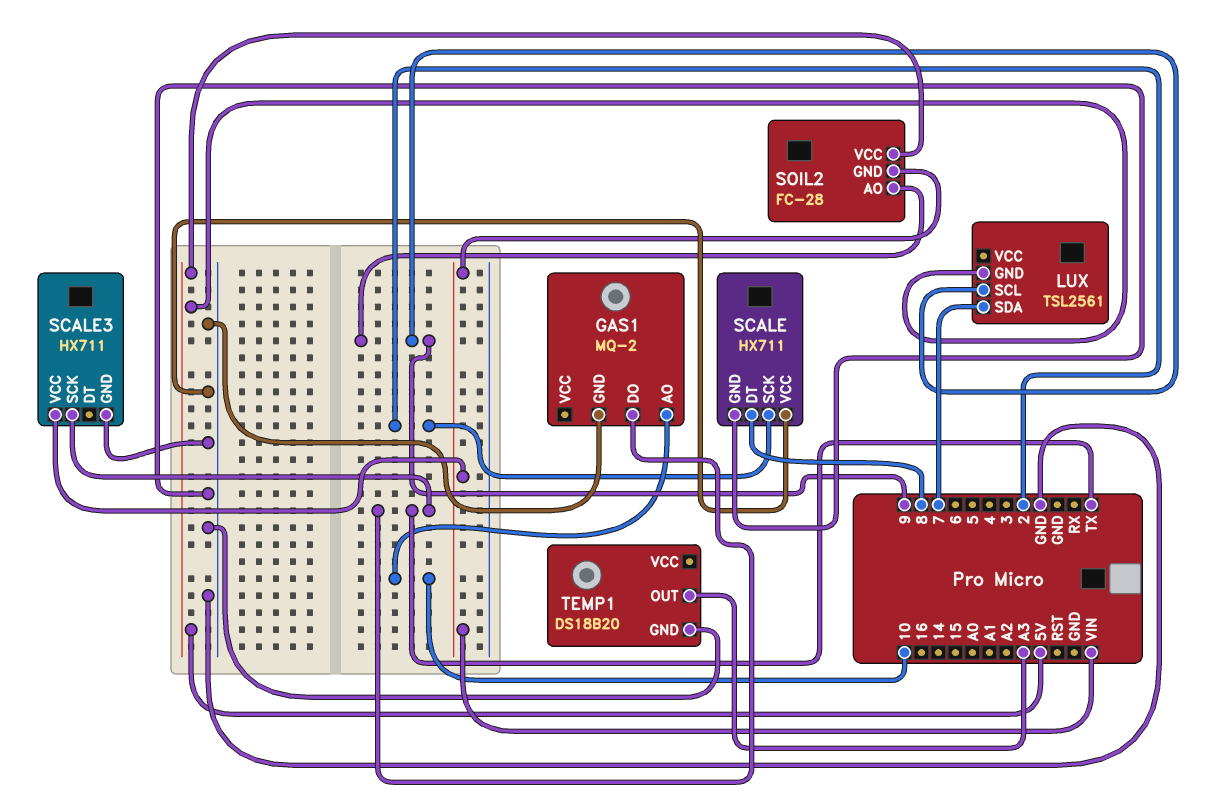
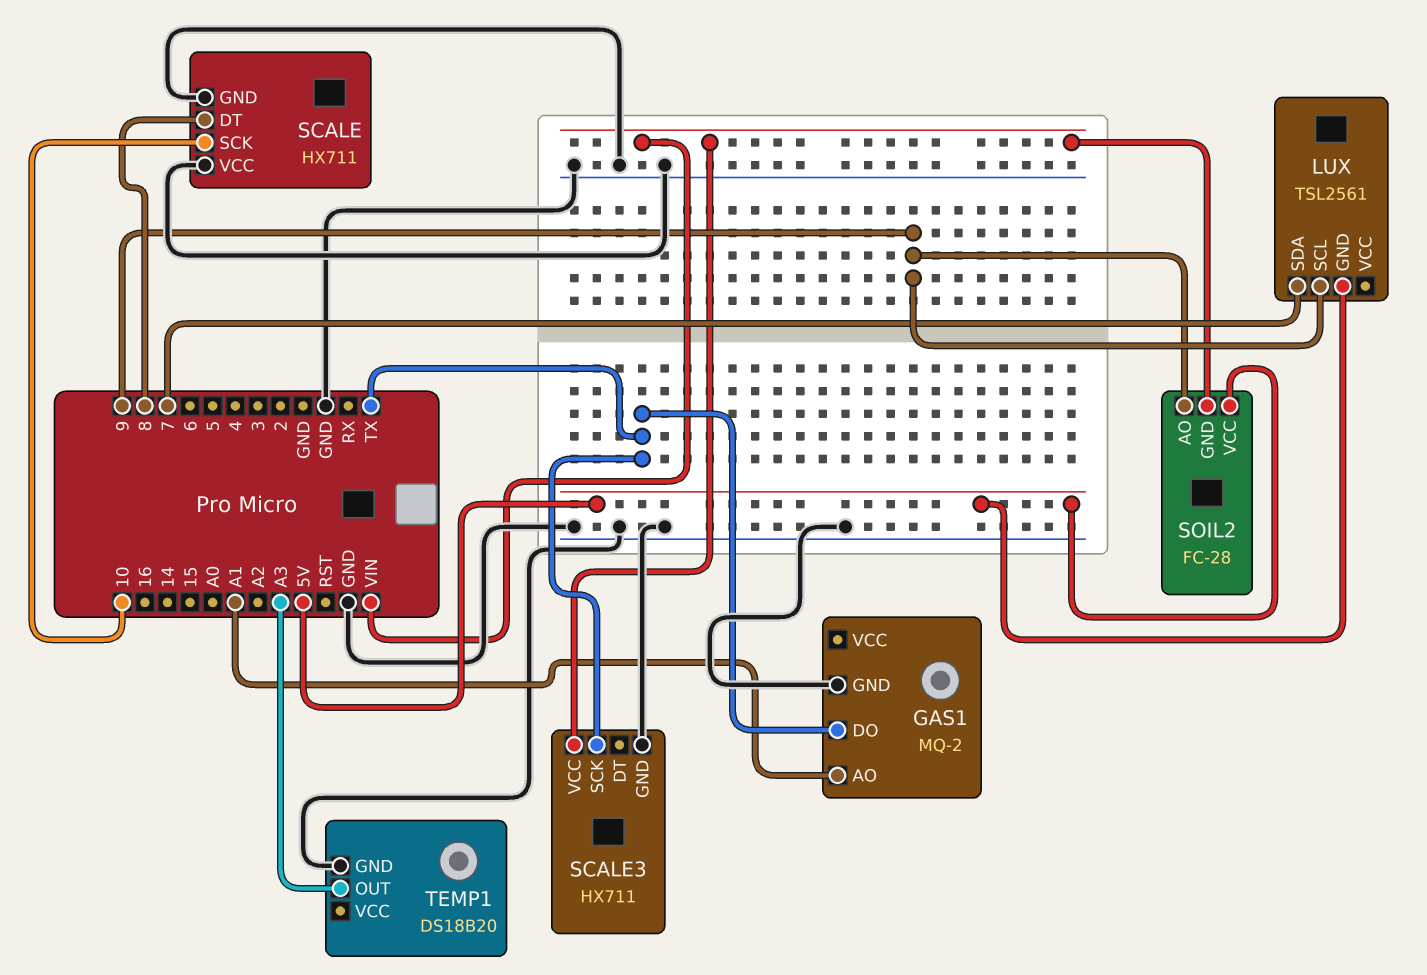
GAS1 pin AO: 10 -> A1
SCALE pin SCK: 2 -> 10

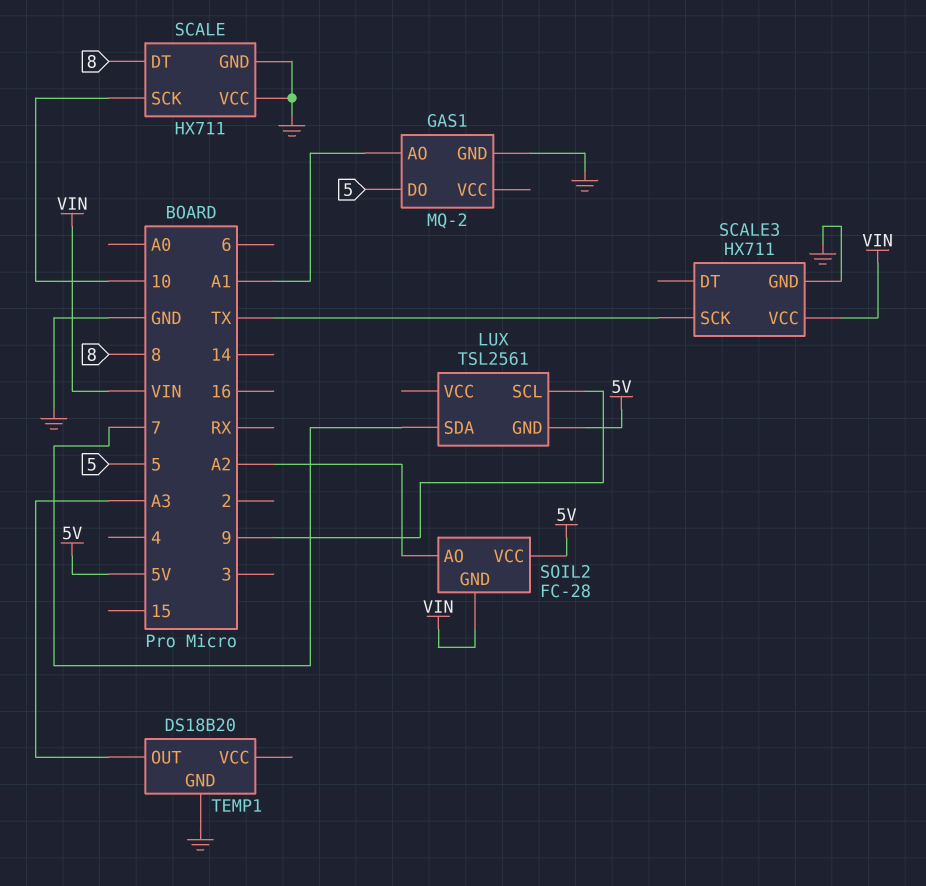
GAS1 pin DO: TX -> 5
SOIL2 pin AO: 9 -> A2

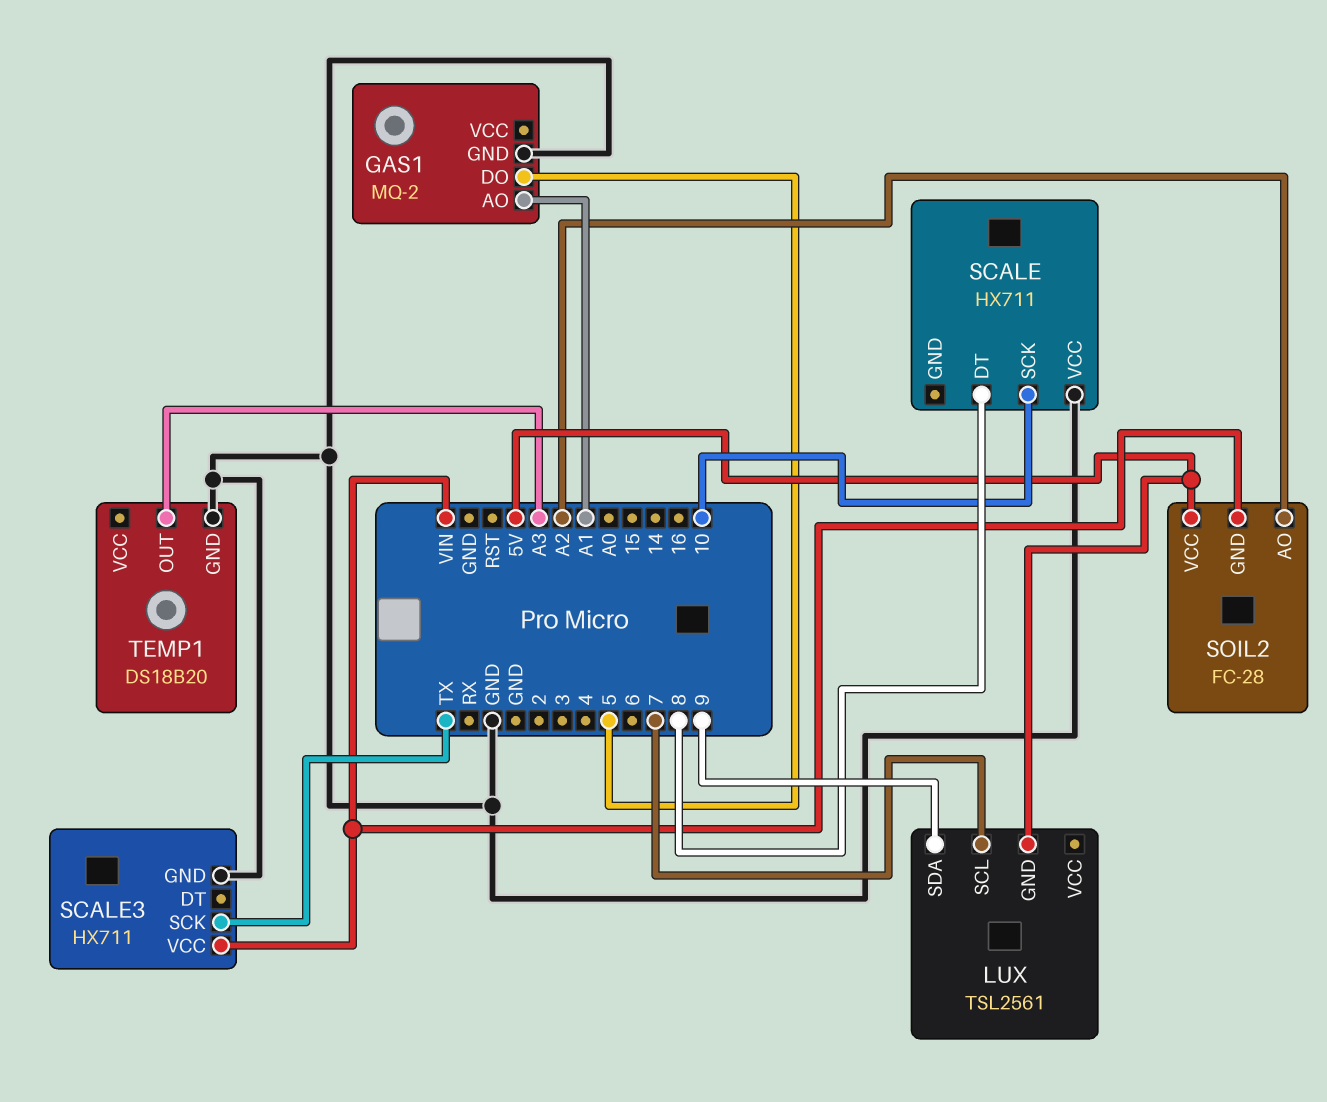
LUX pin SCL: 9 -> 7
LUX pin SDA: 7 -> 9
SCALE pin GND: GND -> none

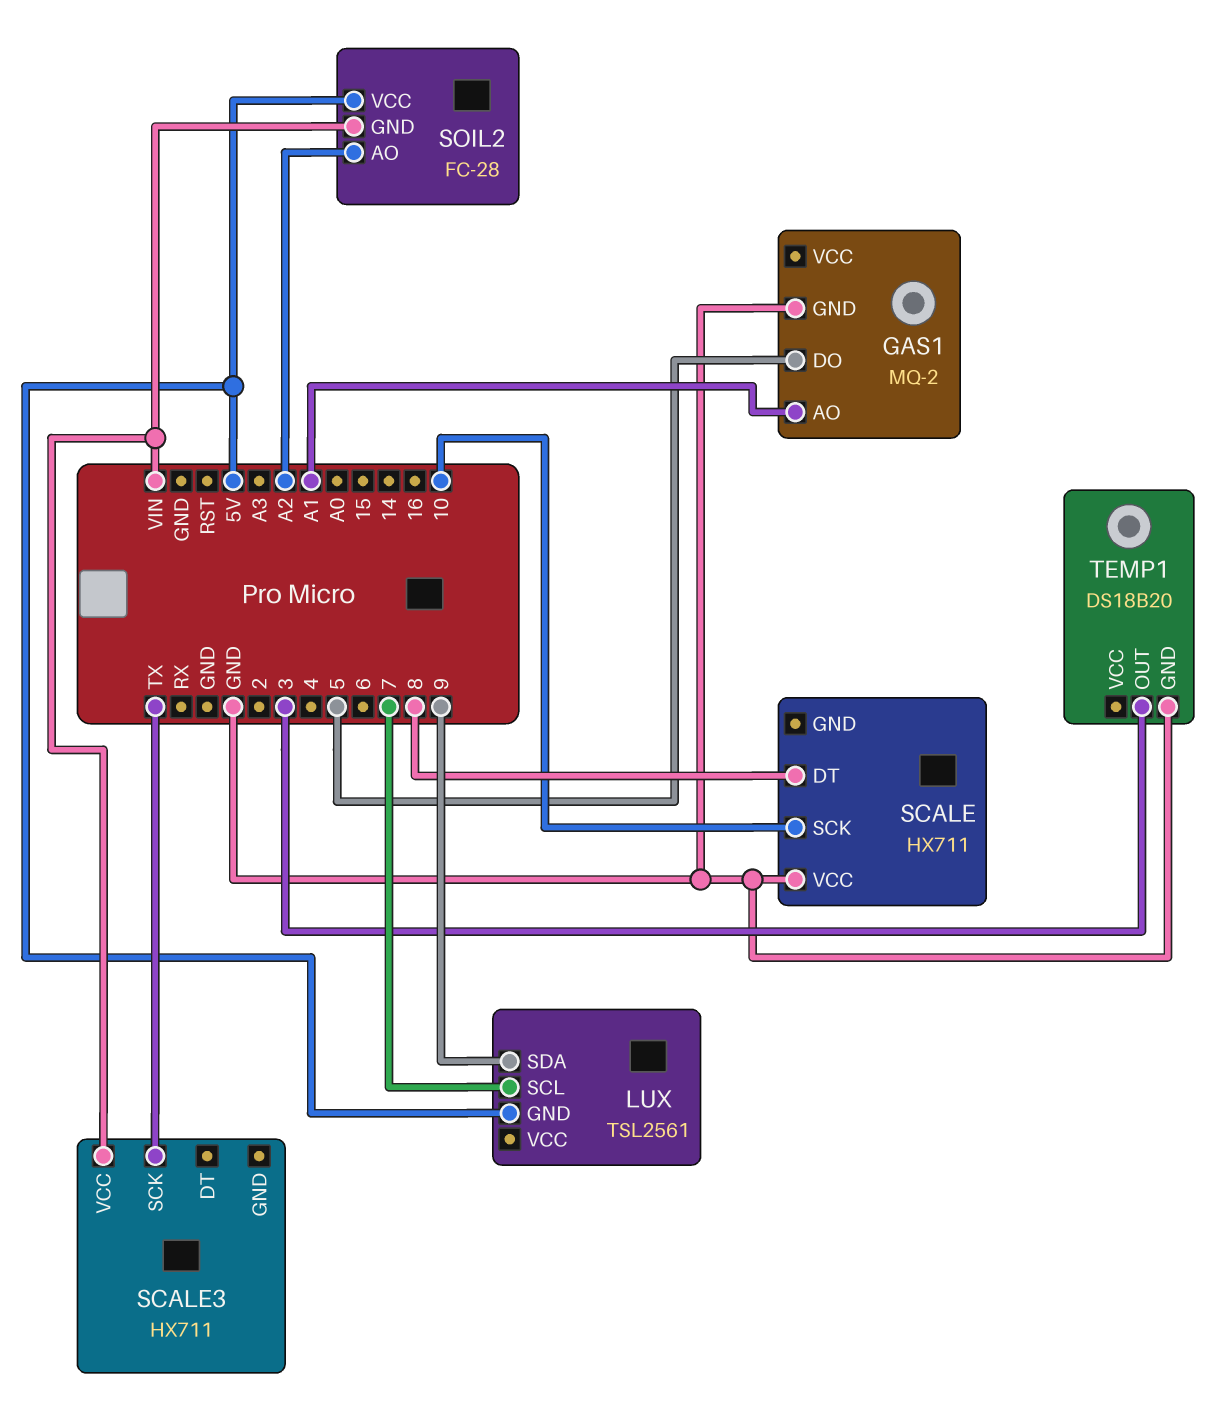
SCALE3 pin GND: GND -> none
TEMP1 pin OUT: A3 -> 3

